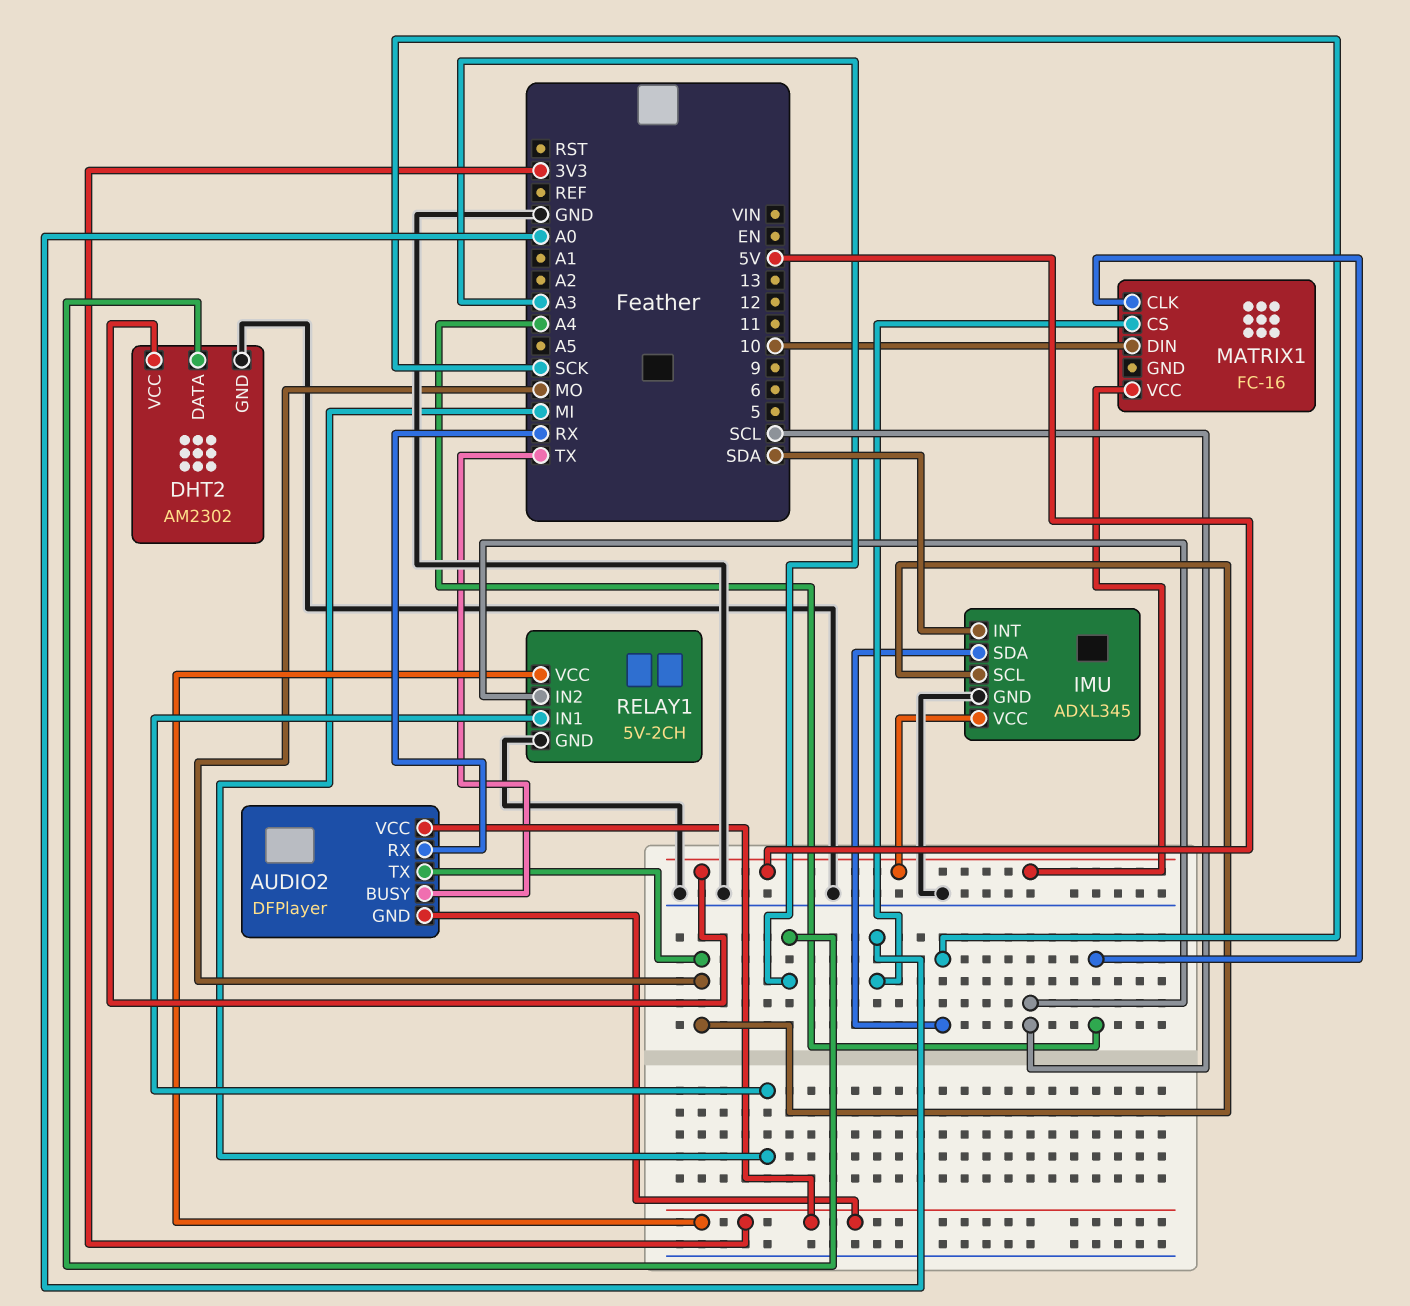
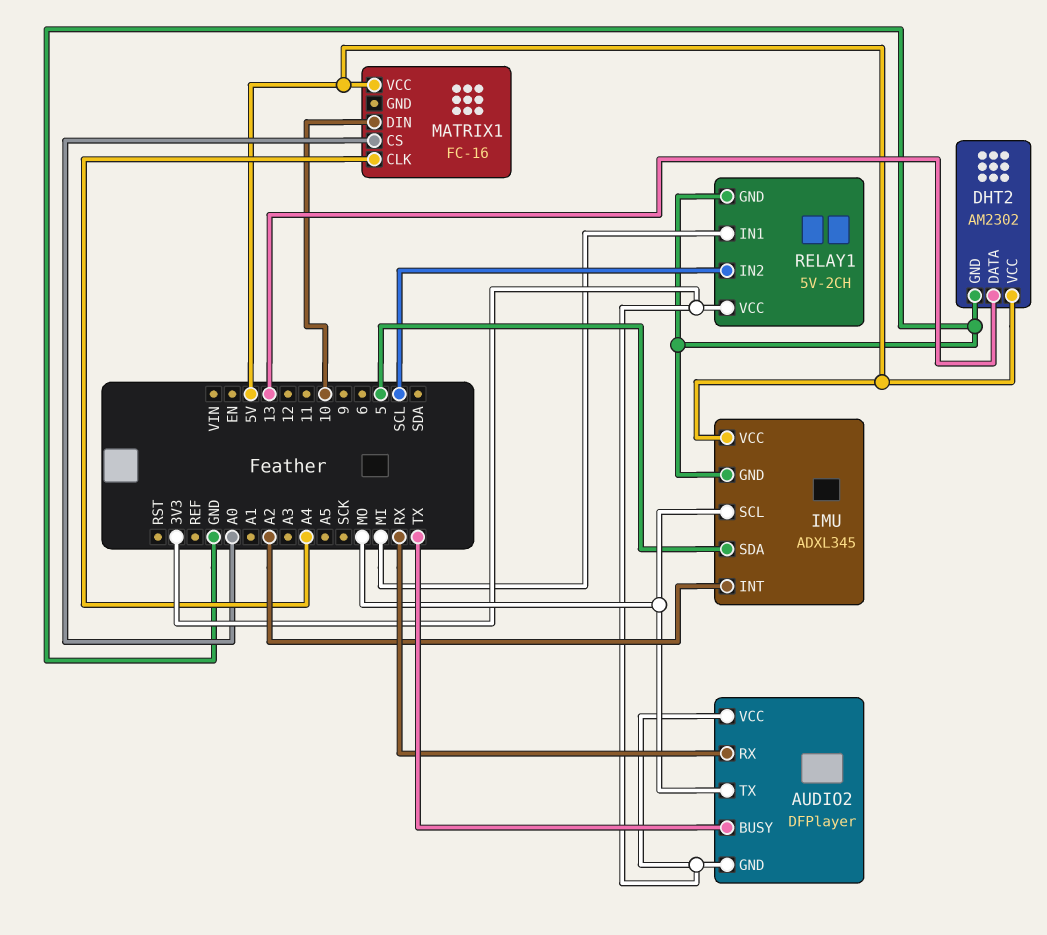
DHT2 pin DATA: A3 -> 13
IMU pin INT: SDA -> A2
IMU pin SDA: SCK -> 5

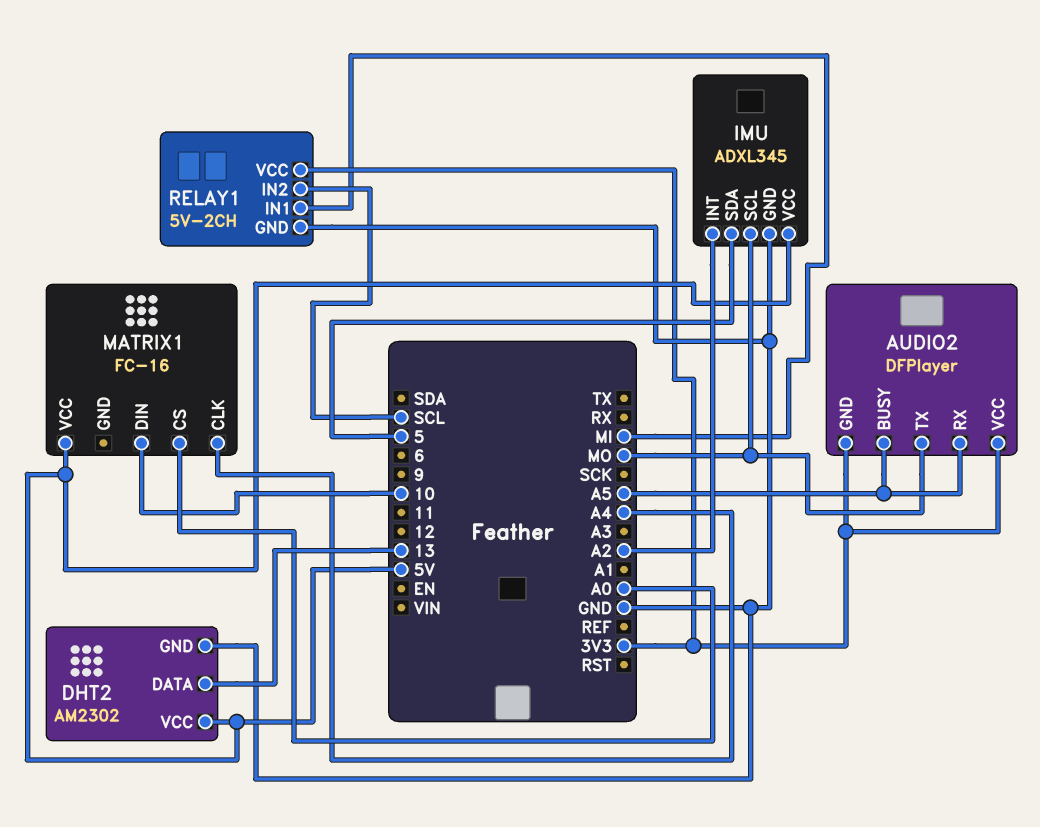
AUDIO2 pin BUSY: TX -> A5
AUDIO2 pin RX: RX -> A5

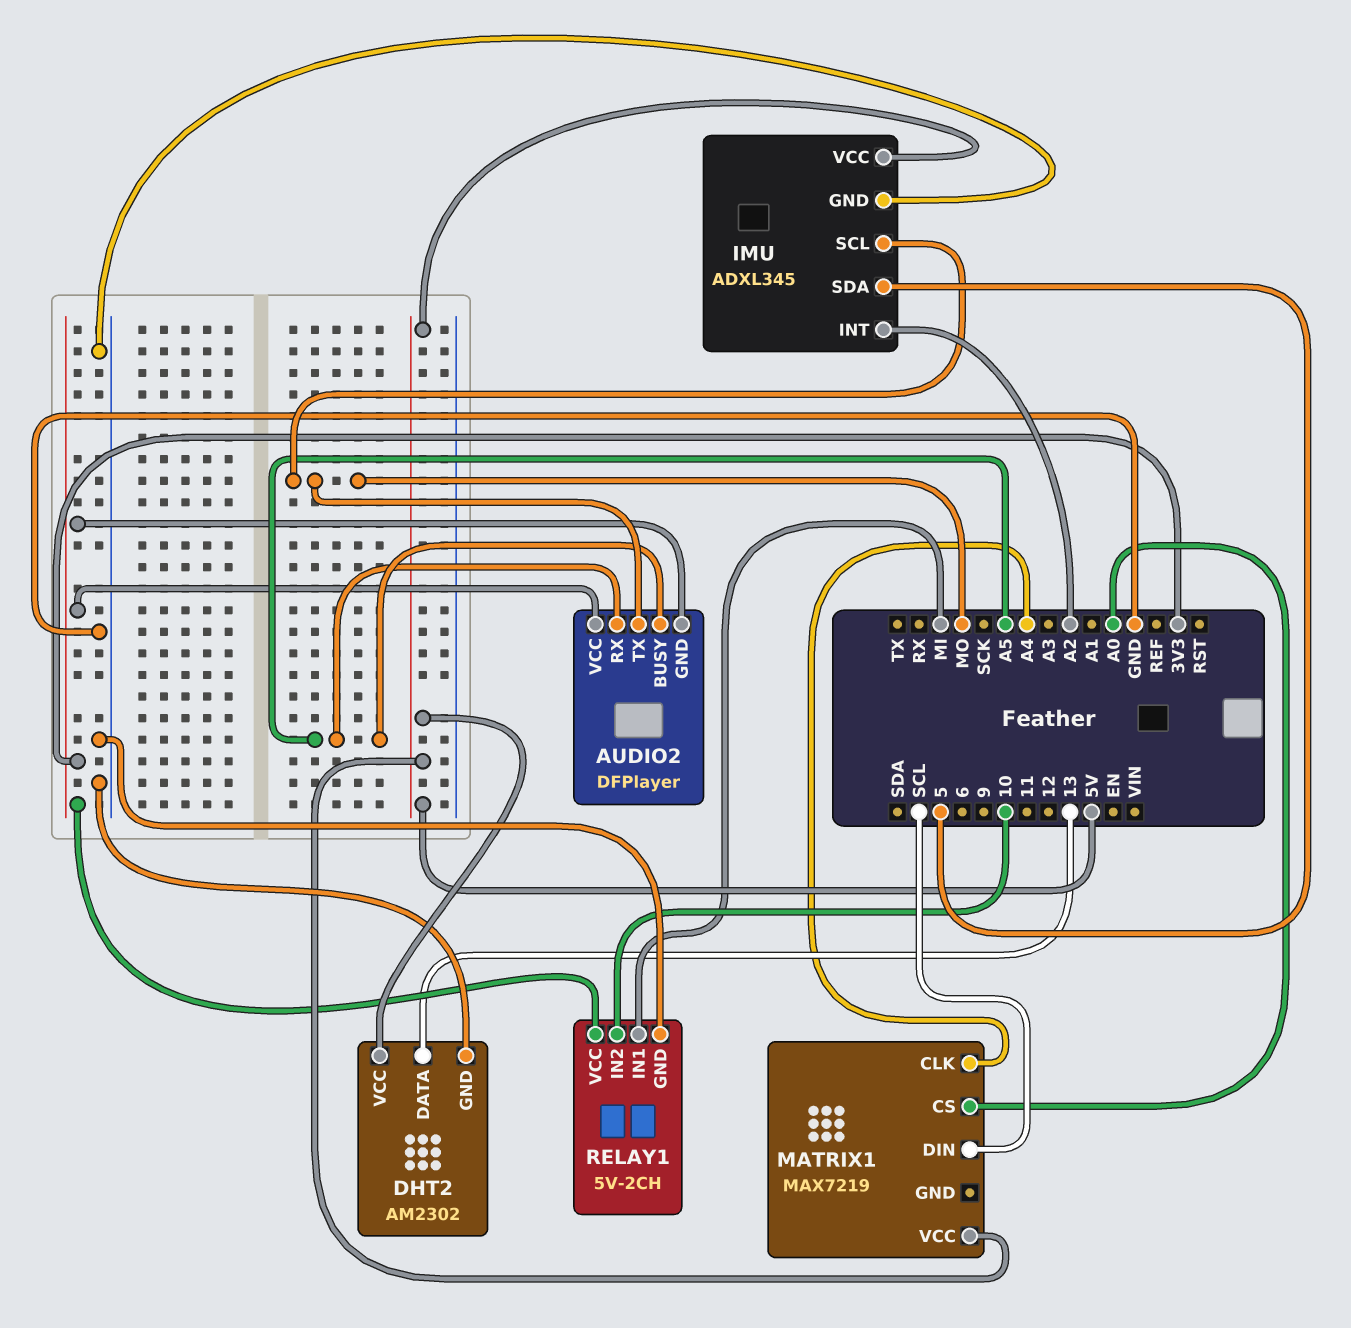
MATRIX1: FC-16 -> MAX7219
MATRIX1 pin DIN: 10 -> SCL
RELAY1 pin IN2: SCL -> 10

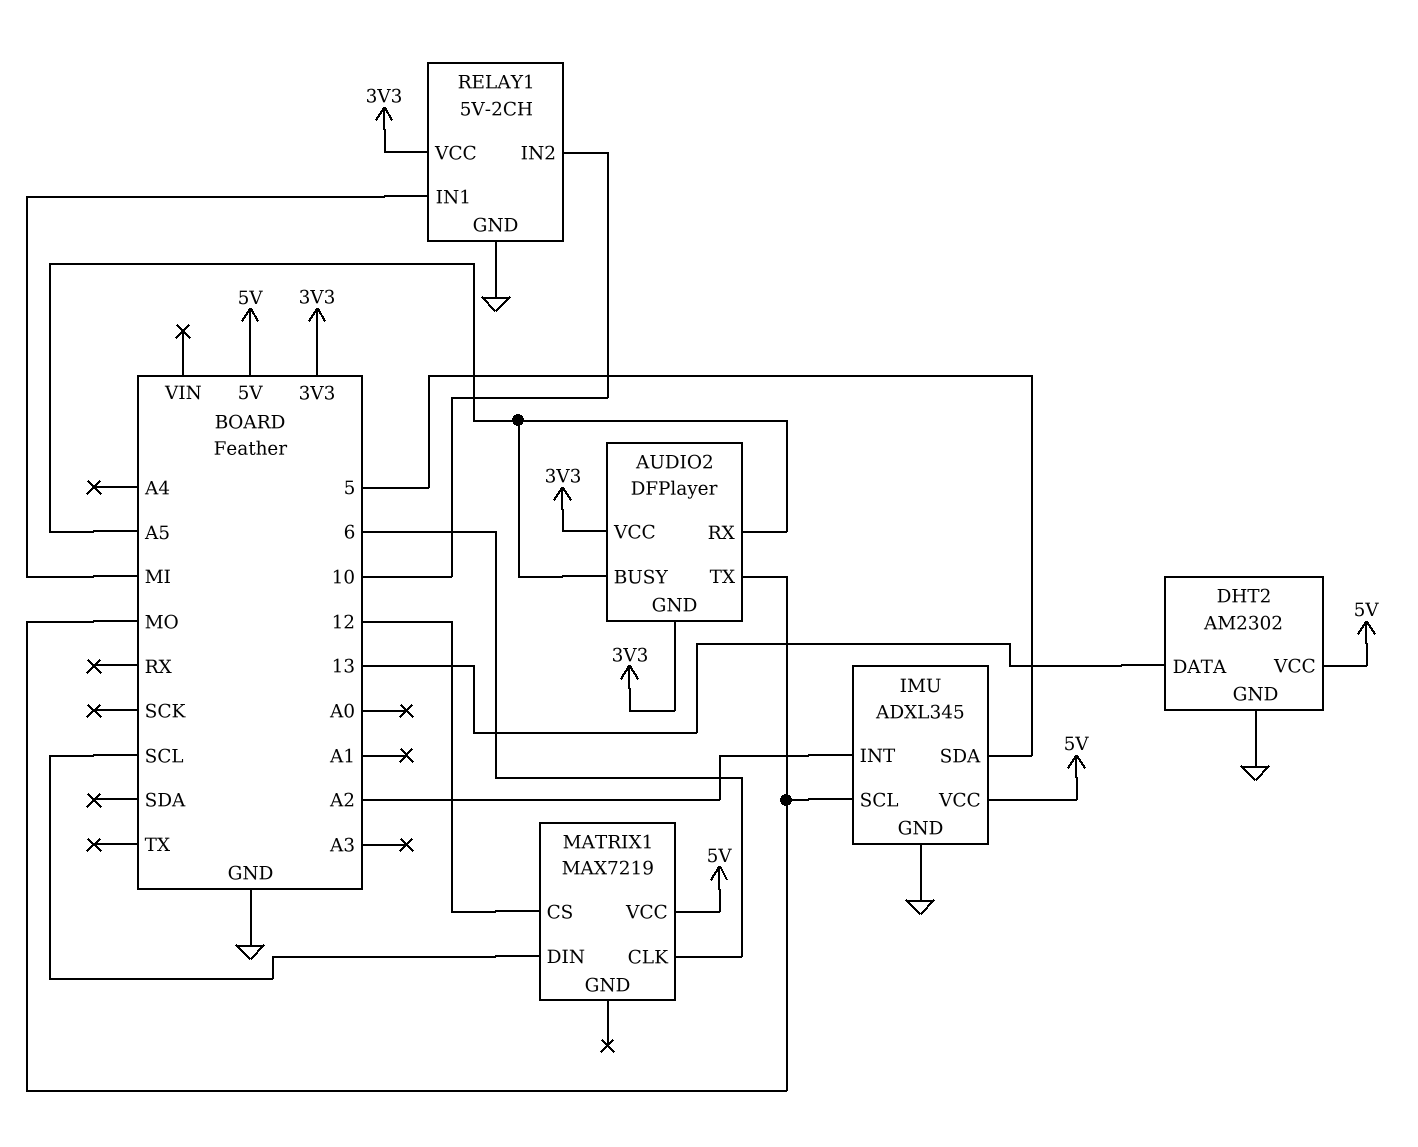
MATRIX1 pin CLK: A4 -> 6
MATRIX1 pin CS: A0 -> 12

